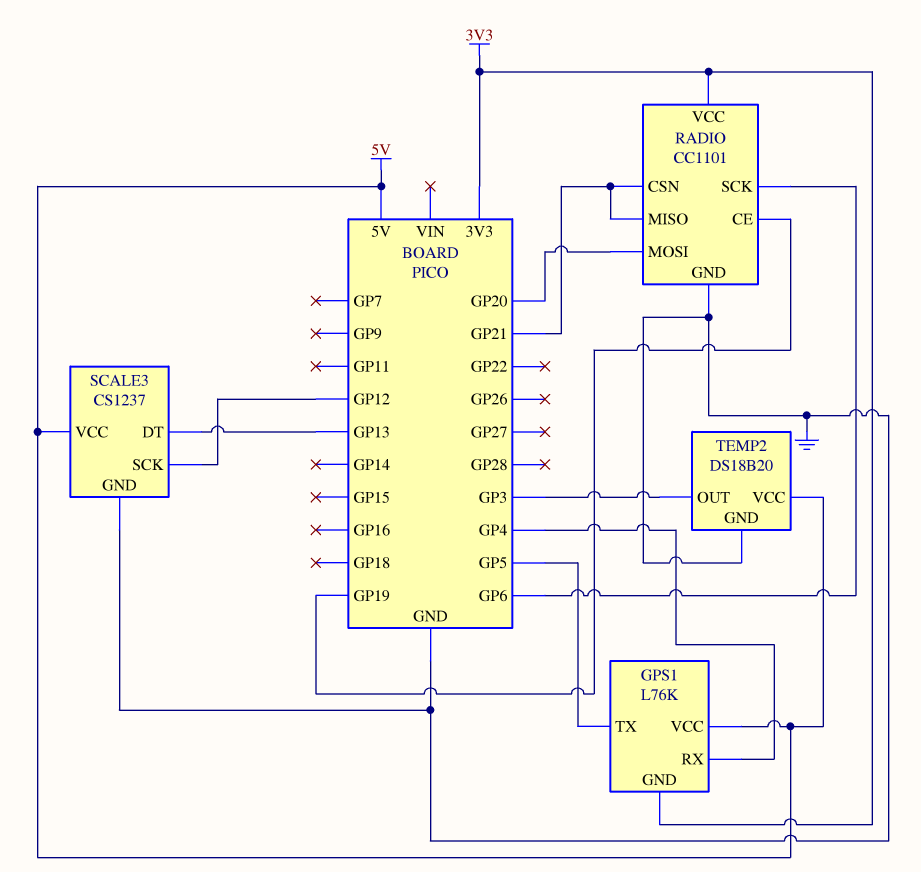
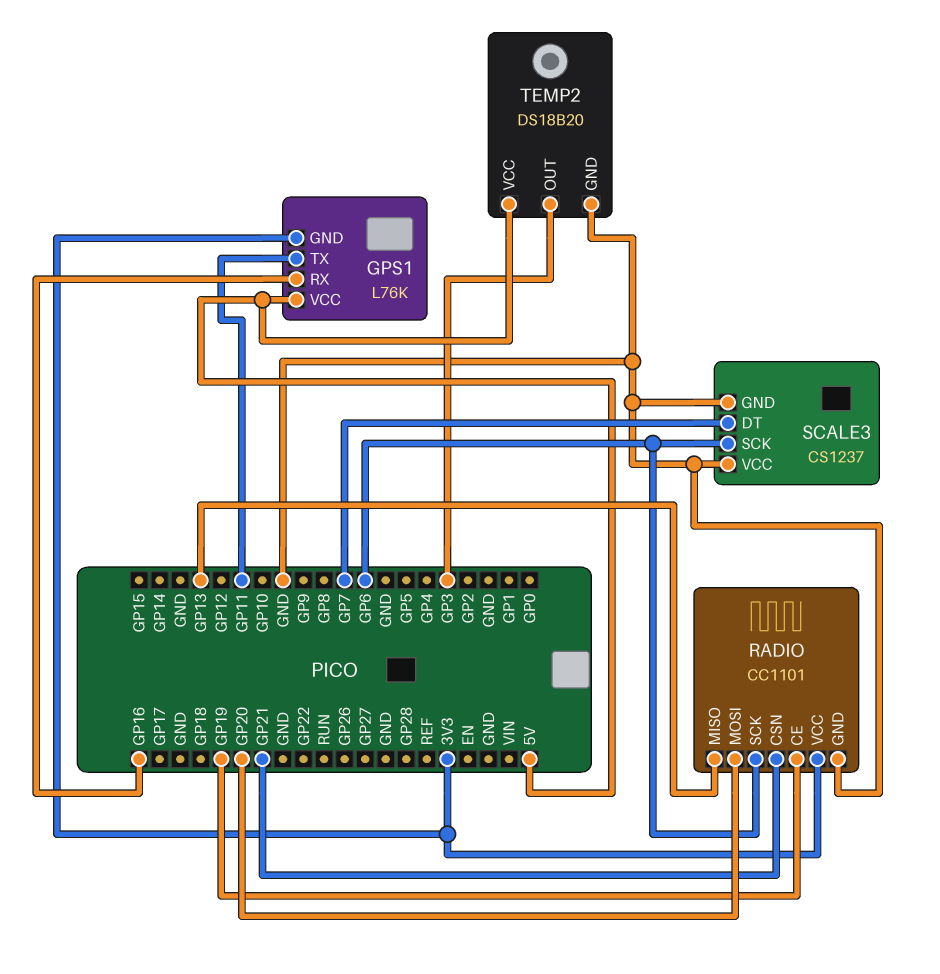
GPS1 pin RX: GP4 -> GP16
GPS1 pin TX: GP5 -> GP11
RADIO pin MISO: GP21 -> GP13
SCALE3 pin DT: GP13 -> GP7
SCALE3 pin SCK: GP12 -> GP6
SCALE3 pin VCC: 5V -> GND

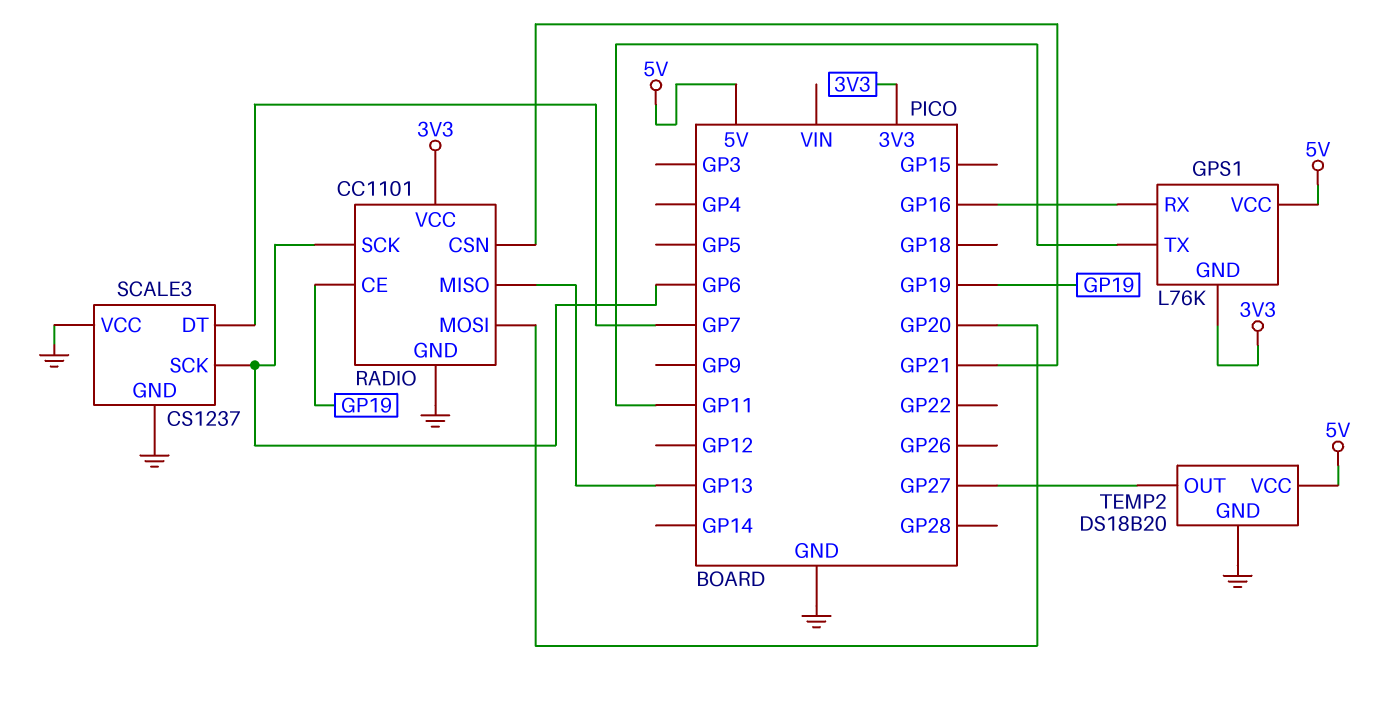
TEMP2 pin OUT: GP3 -> GP27

